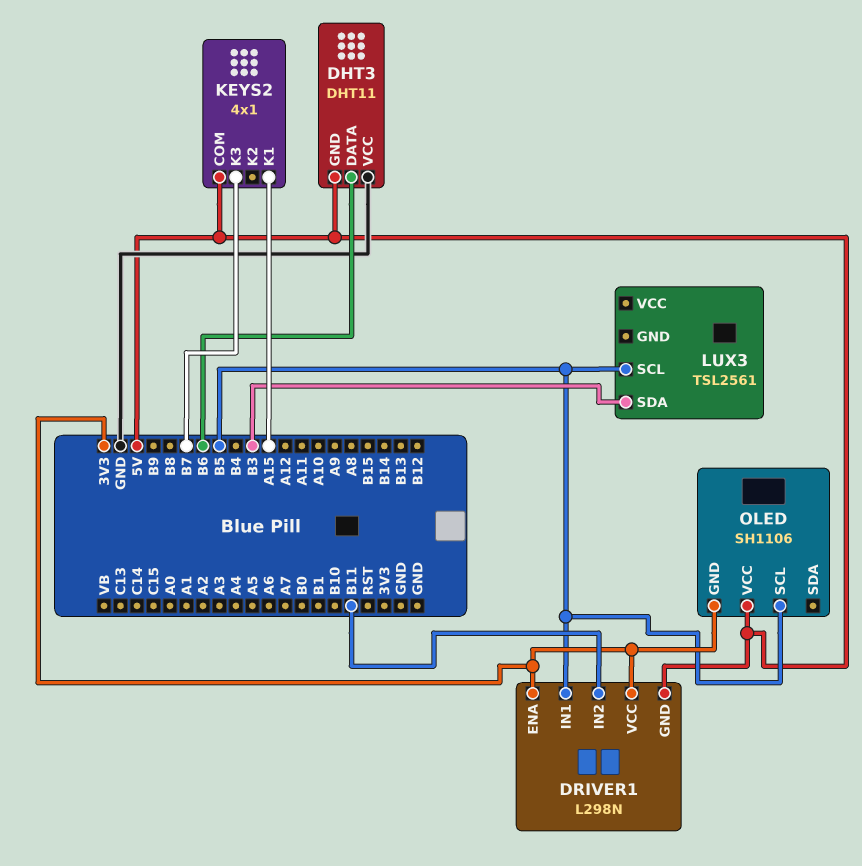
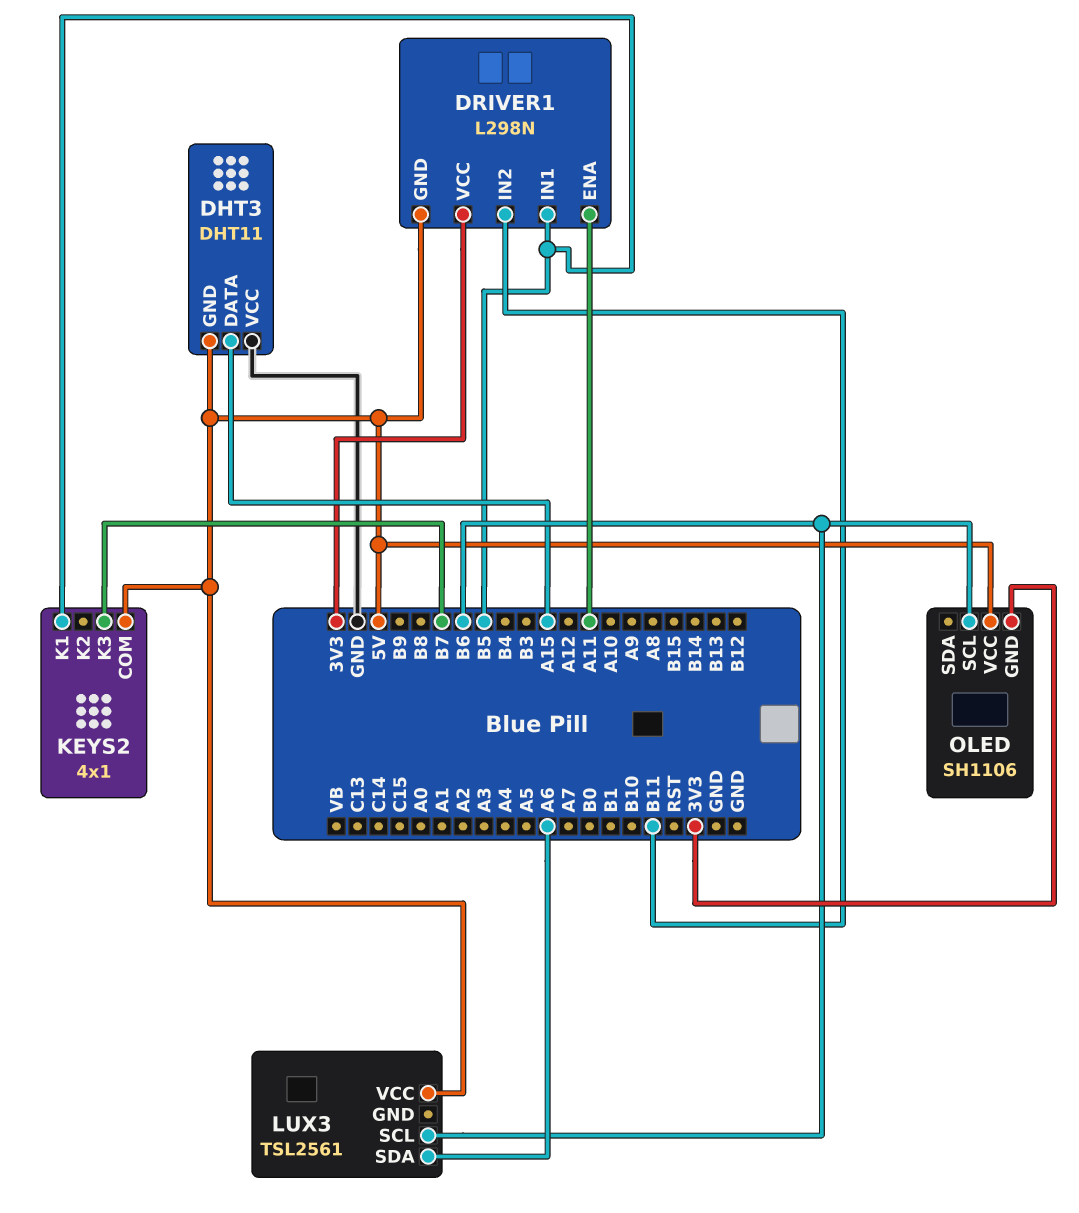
DHT3 pin DATA: B6 -> A15
DRIVER1 pin ENA: 3V3 -> A11
KEYS2 pin K1: A15 -> B5
LUX3 pin SCL: B5 -> B6
LUX3 pin SDA: B3 -> A6
LUX3 pin VCC: none -> 5V
OLED pin SCL: B5 -> B6

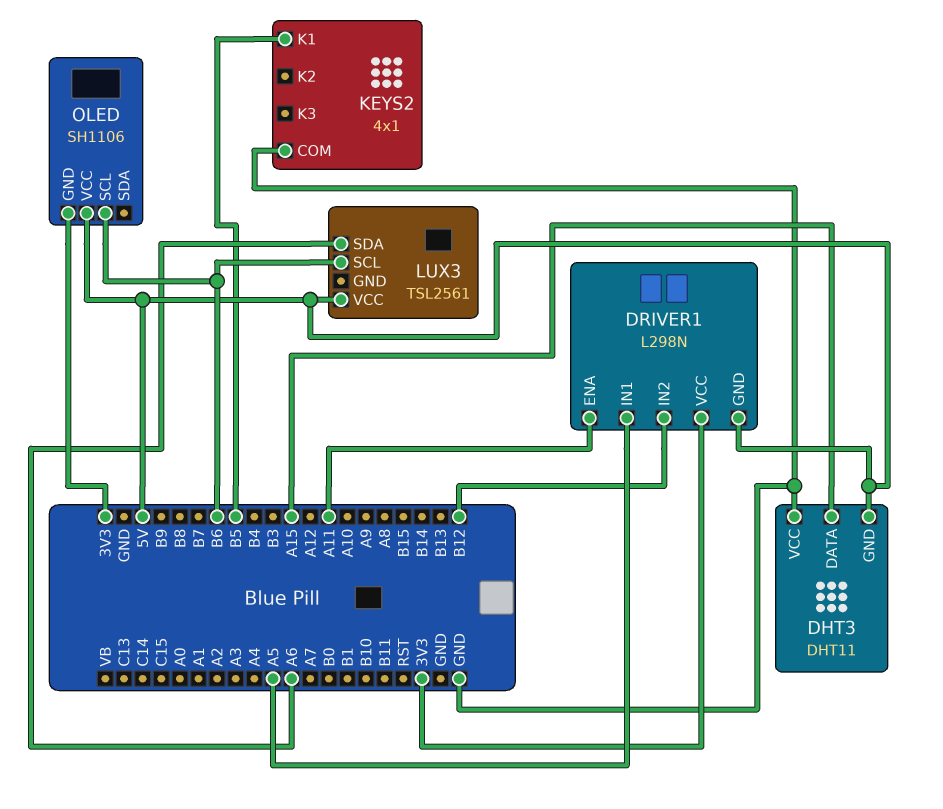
DRIVER1 pin IN1: B5 -> A5
DRIVER1 pin IN2: B11 -> B12
KEYS2 pin COM: 5V -> GND
KEYS2 pin K3: B7 -> none

